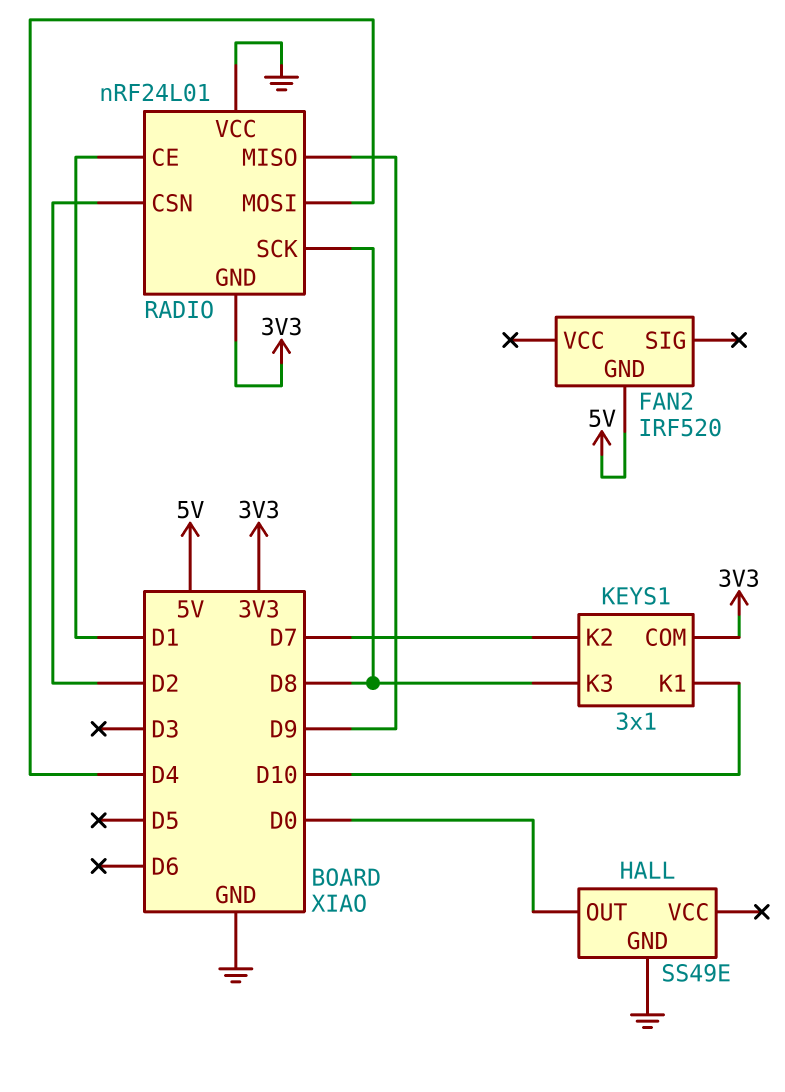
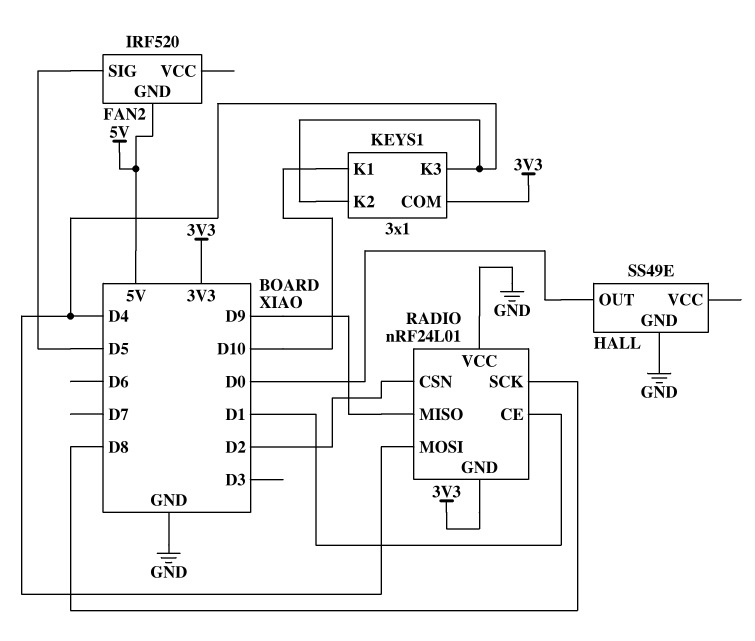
FAN2 pin SIG: none -> D5
KEYS1 pin K2: D7 -> D4
KEYS1 pin K3: D8 -> D4

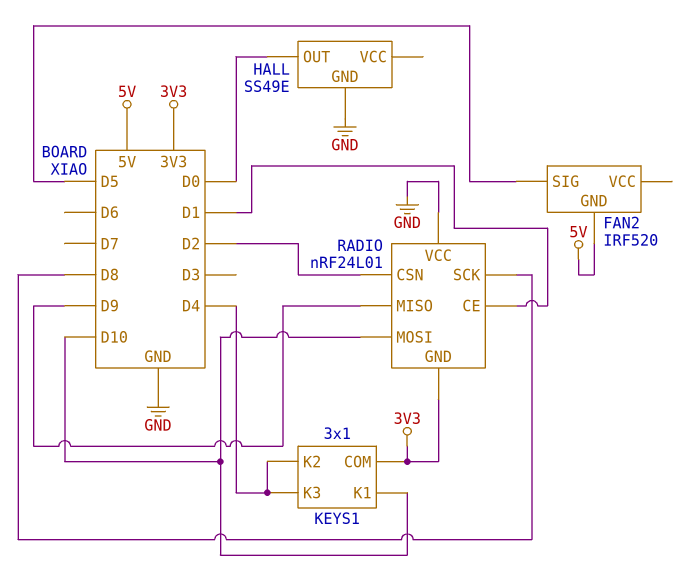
RADIO pin MOSI: D4 -> D10

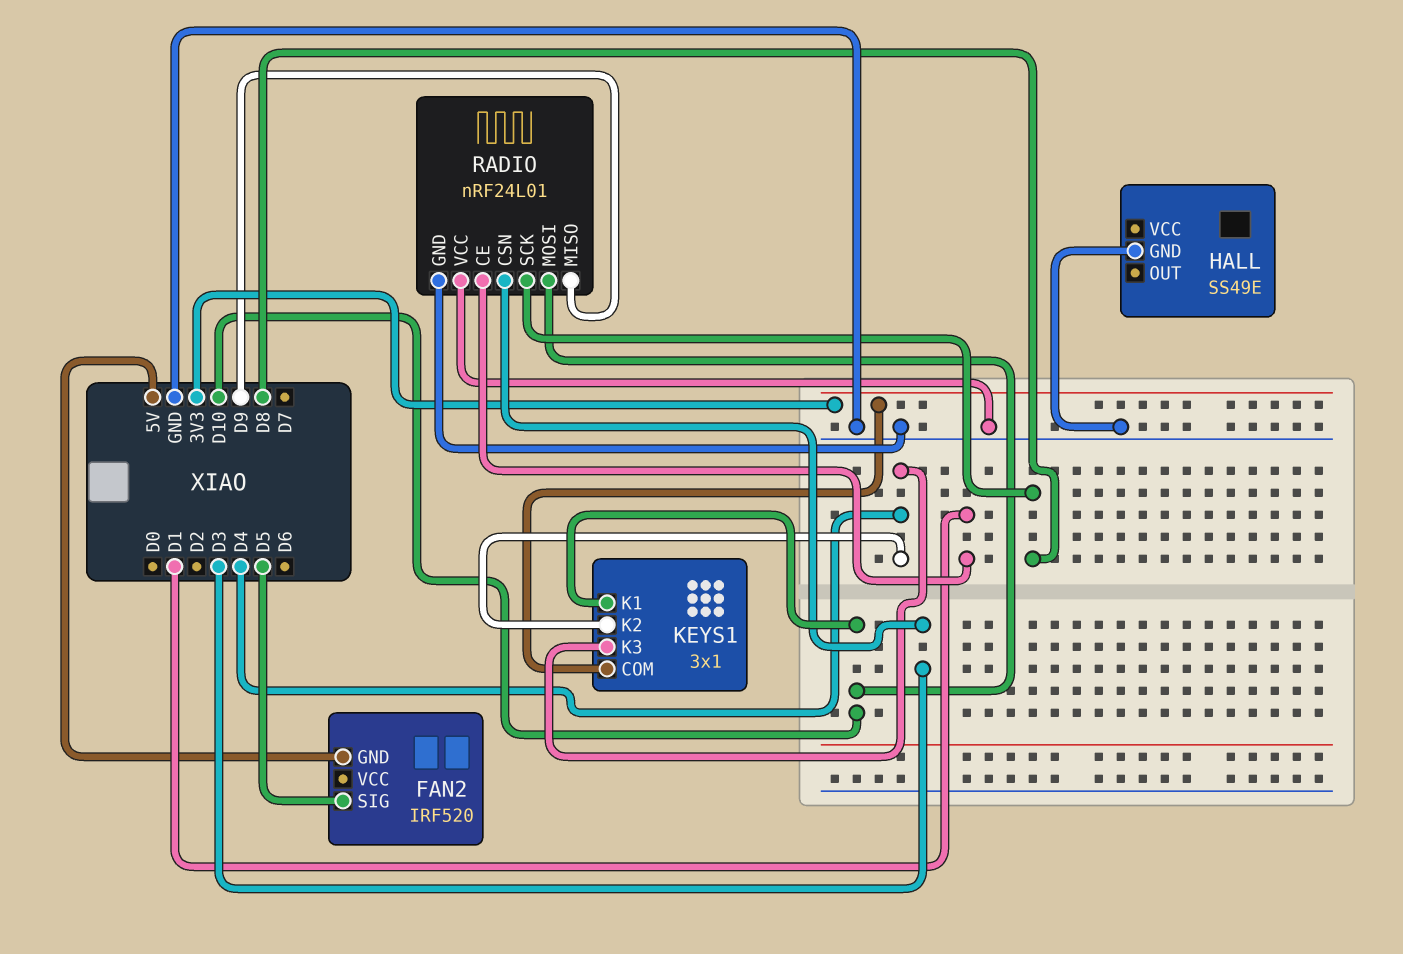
HALL pin OUT: D0 -> none
RADIO pin CSN: D2 -> D3
RADIO pin GND: 3V3 -> GND

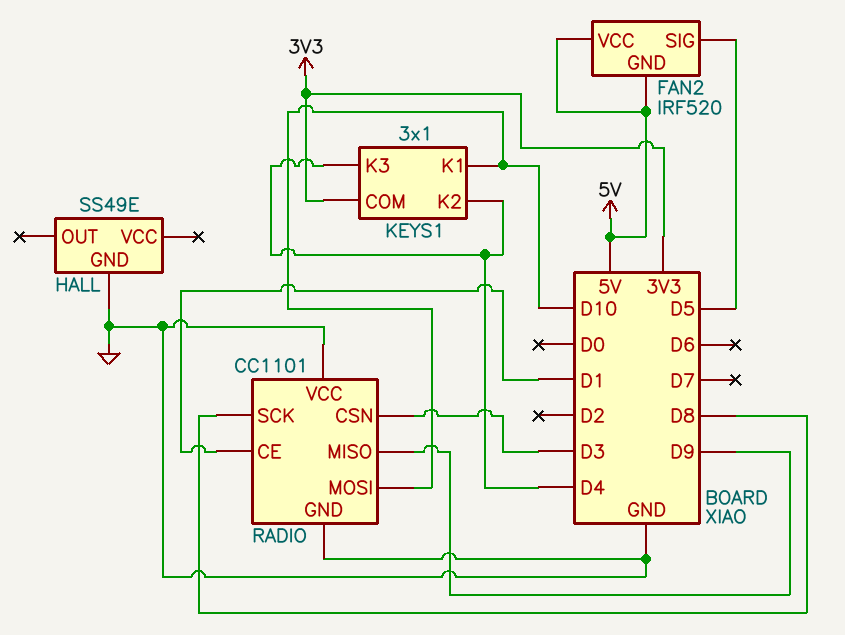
FAN2 pin VCC: none -> 5V
RADIO: nRF24L01 -> CC1101

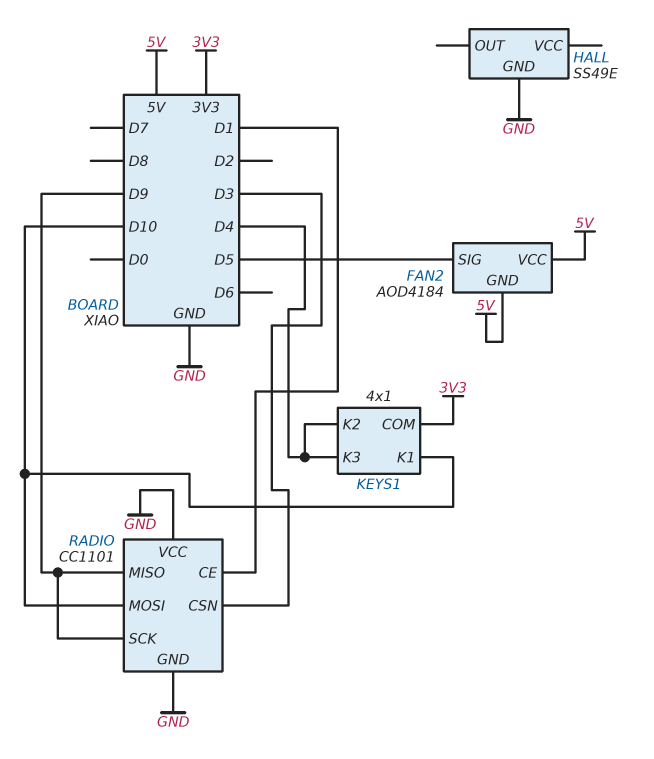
FAN2: IRF520 -> AOD4184
KEYS1: 3x1 -> 4x1
RADIO pin SCK: D8 -> D9

